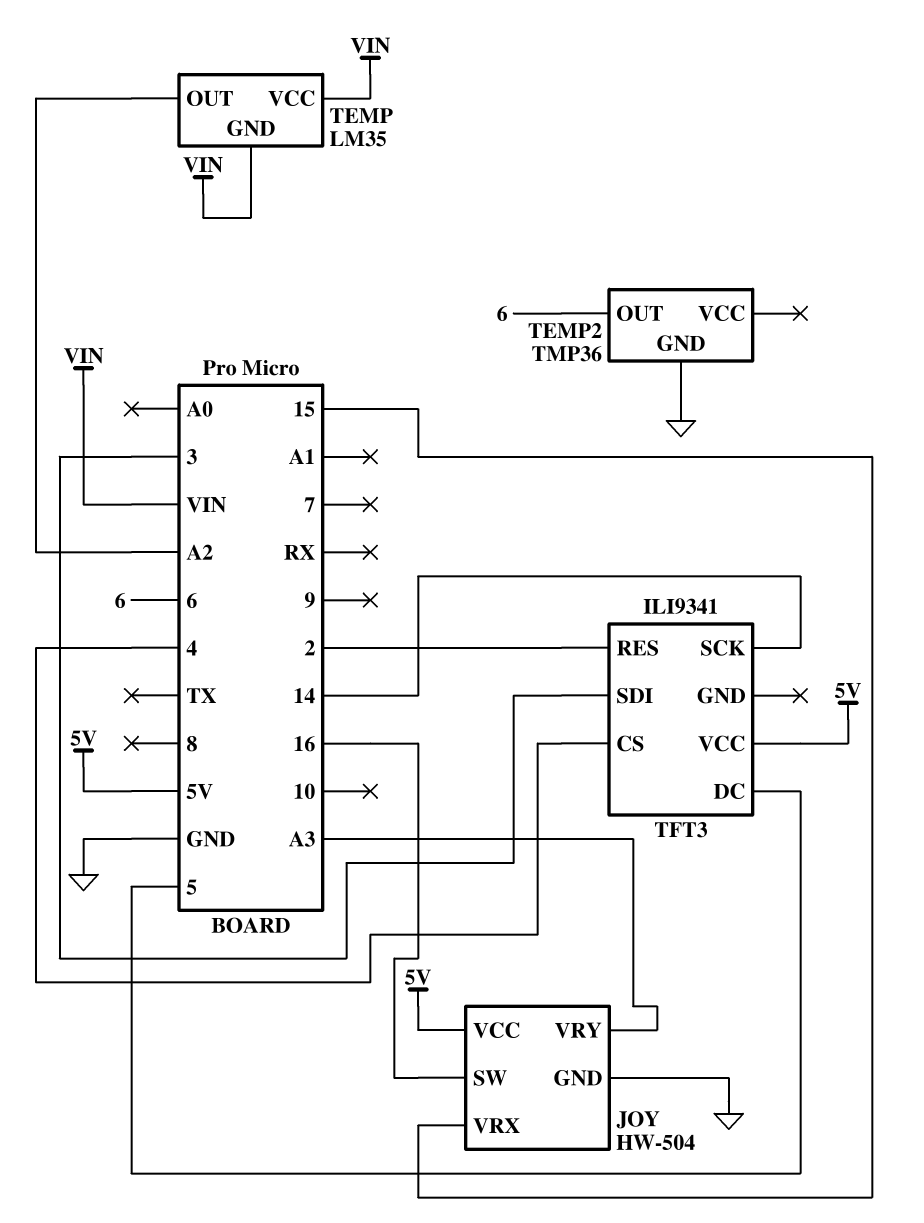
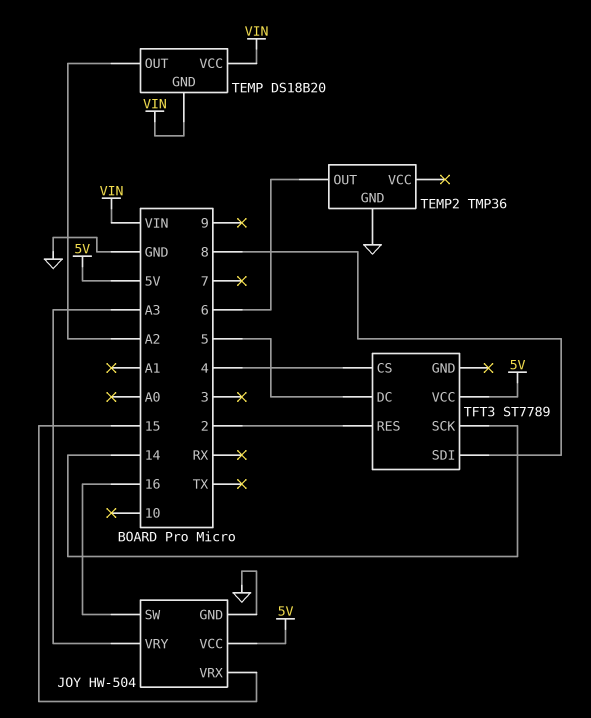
TEMP: LM35 -> DS18B20
TFT3: ILI9341 -> ST7789
TFT3 pin SDI: 3 -> 8

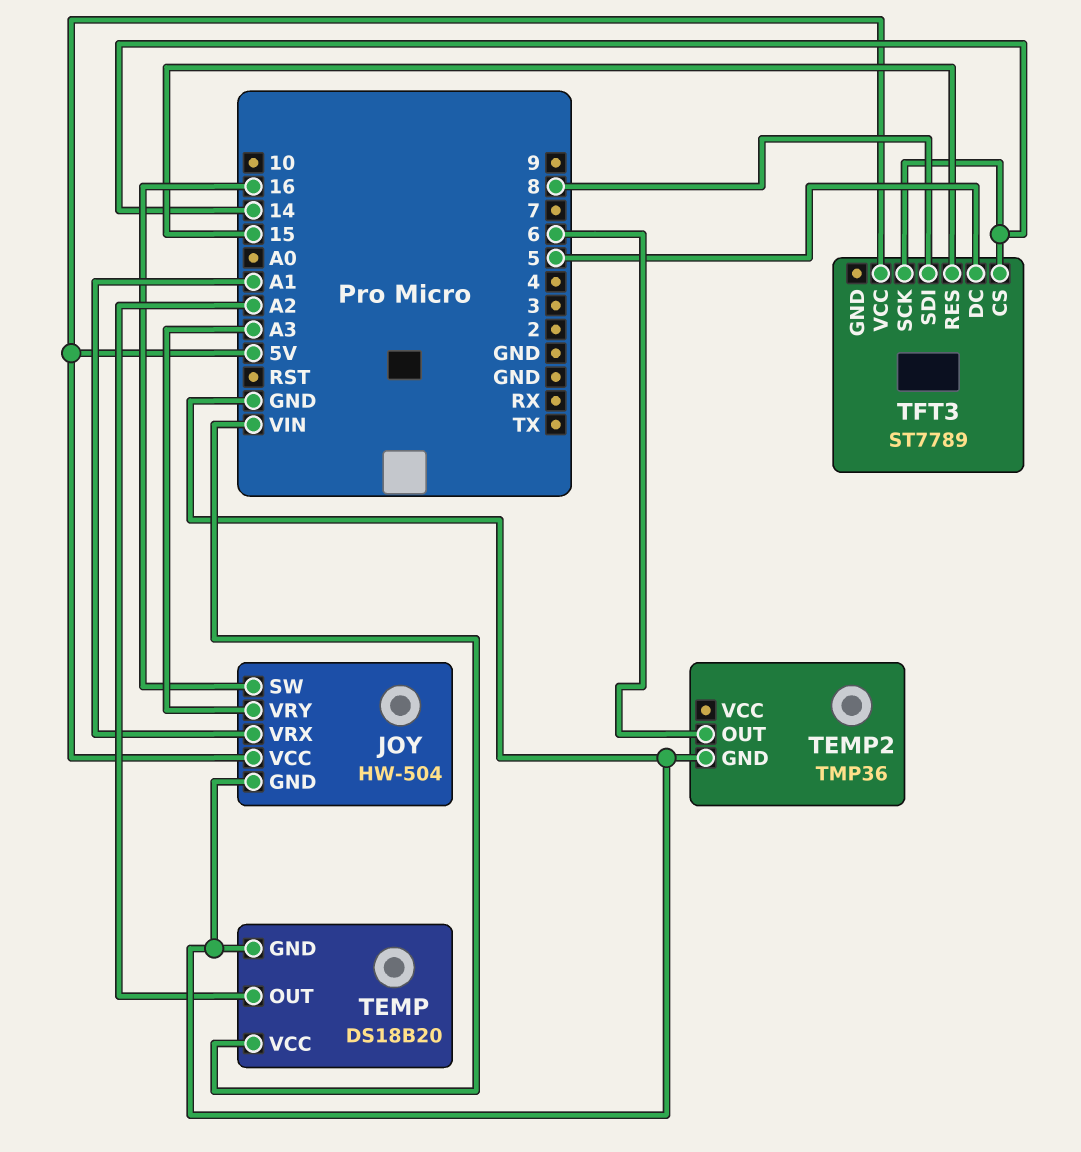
JOY pin VRX: 15 -> A1
TEMP pin GND: VIN -> GND
TFT3 pin CS: 4 -> 14
TFT3 pin RES: 2 -> 15

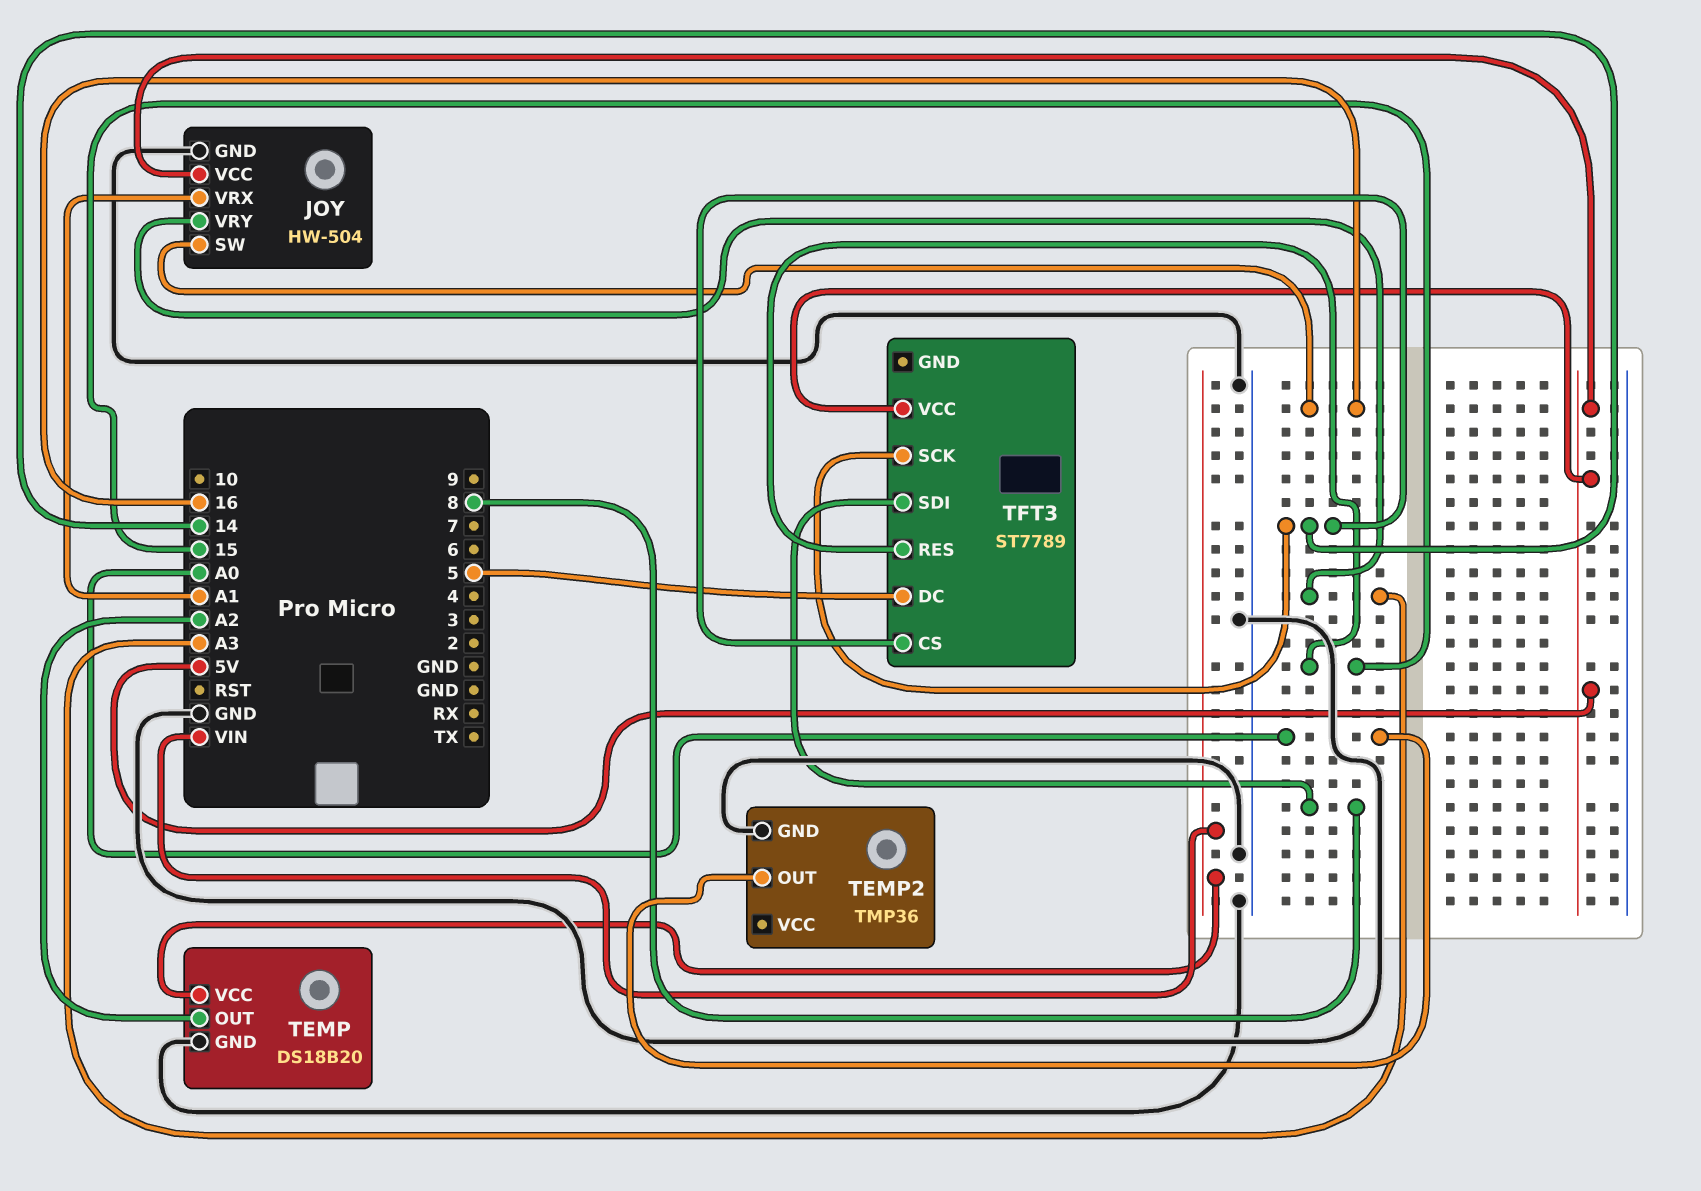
TEMP2 pin OUT: 6 -> A0

